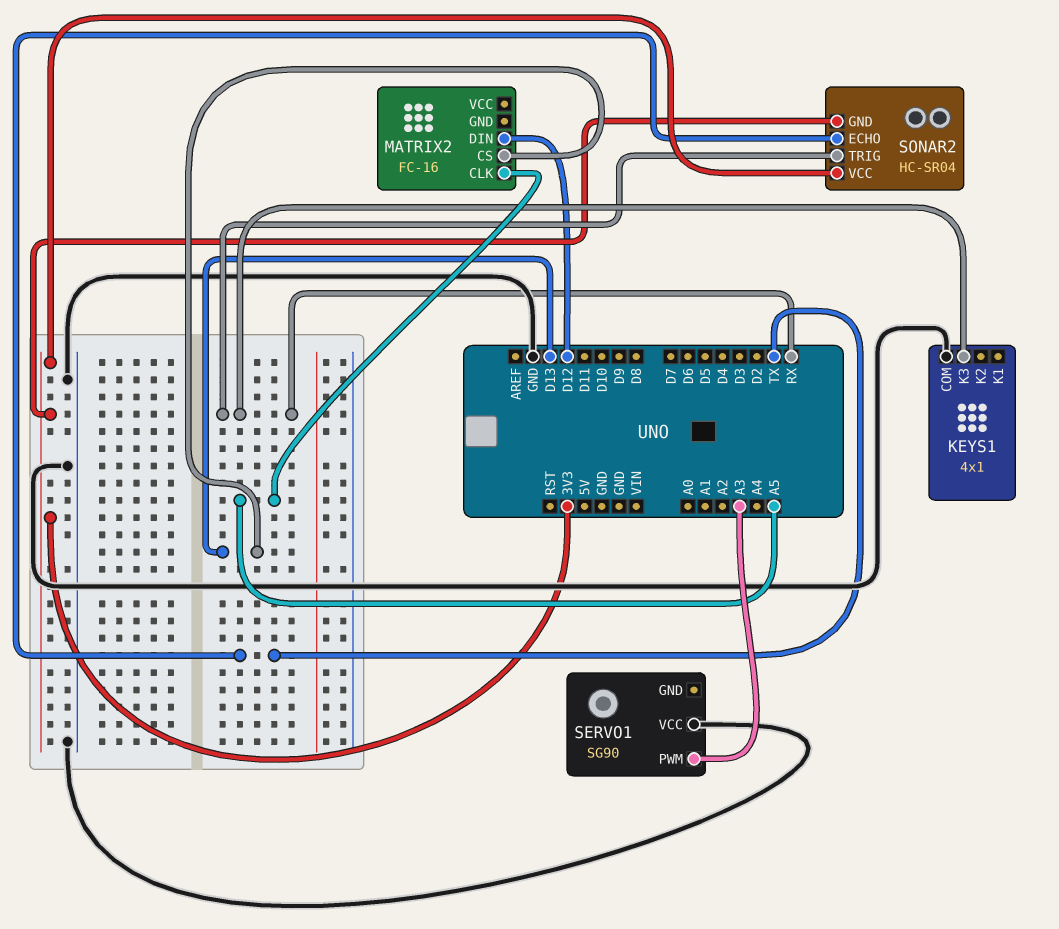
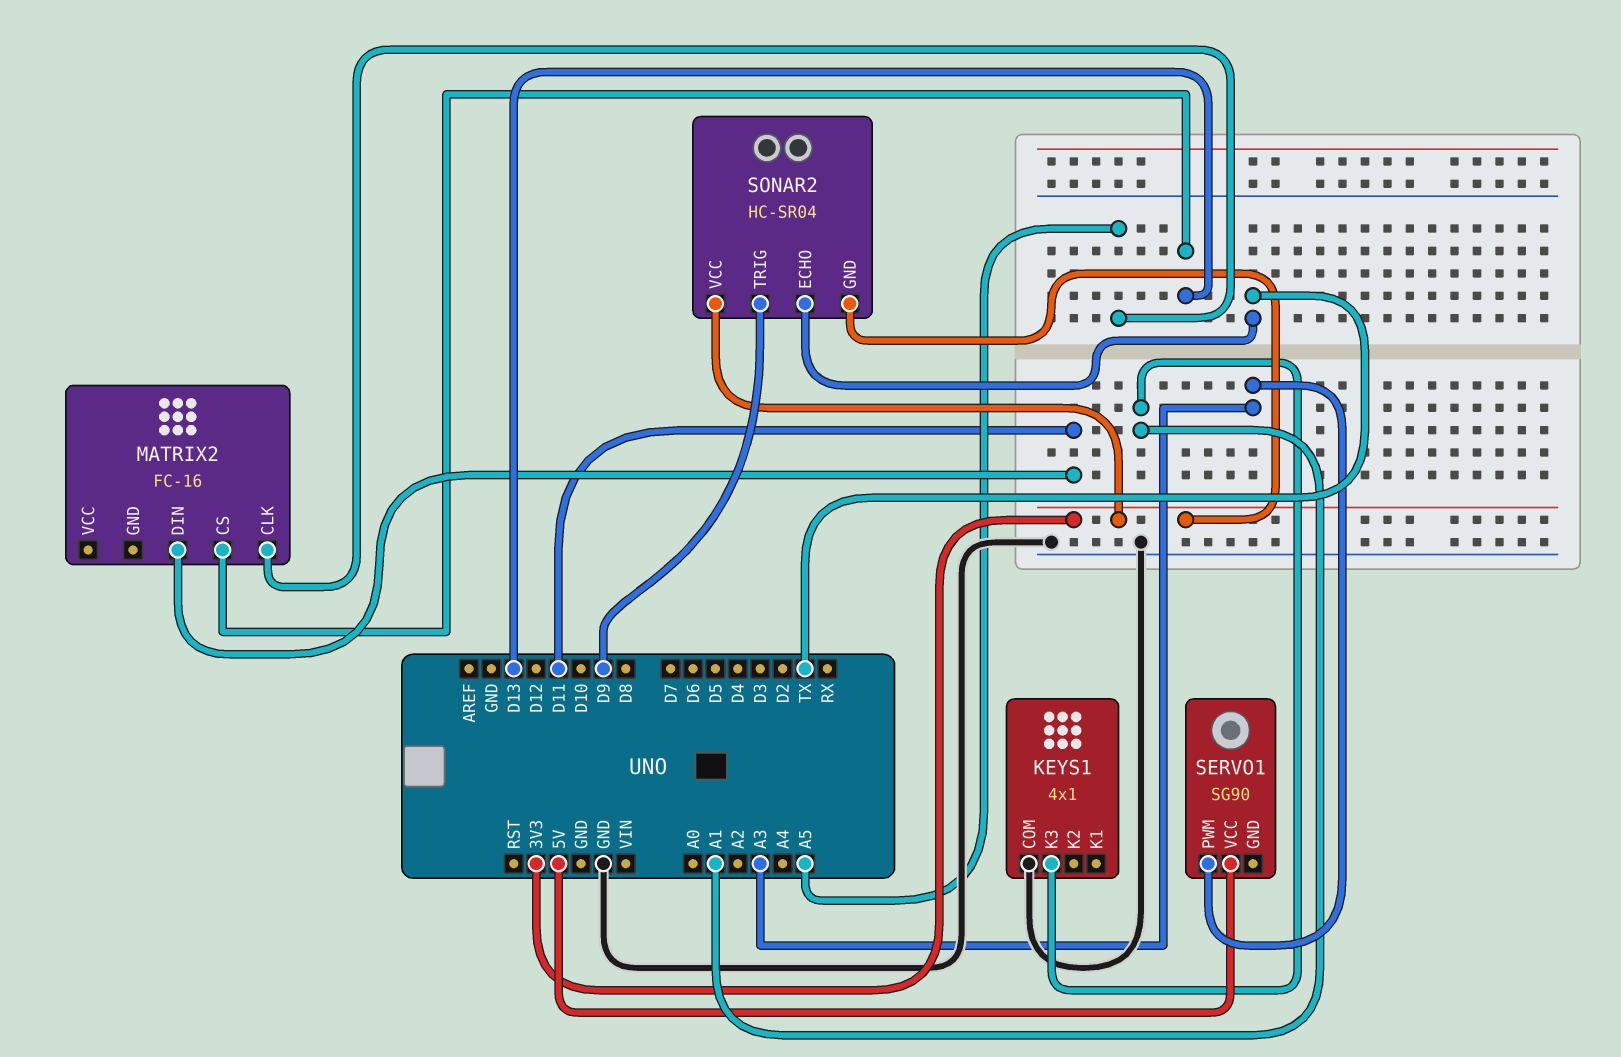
KEYS1 pin K3: RX -> A1
MATRIX2 pin DIN: D12 -> D11
SERVO1 pin VCC: GND -> 5V
SONAR2 pin TRIG: RX -> D9

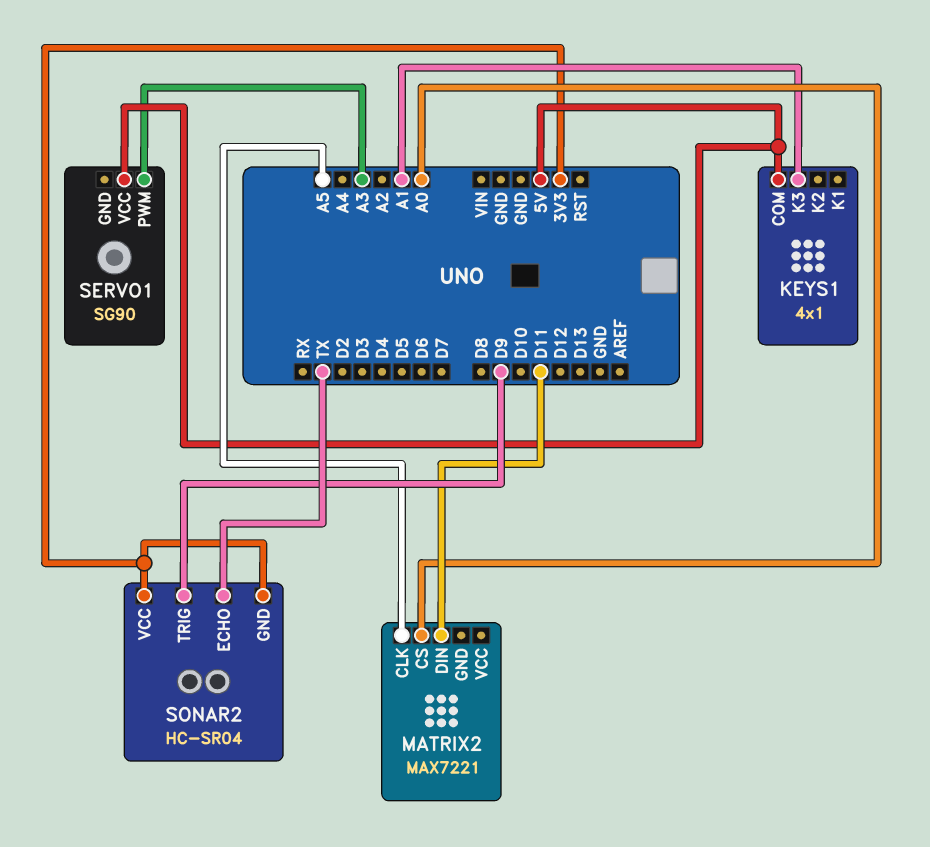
KEYS1 pin COM: GND -> 5V
MATRIX2: FC-16 -> MAX7221
MATRIX2 pin CS: D13 -> A0

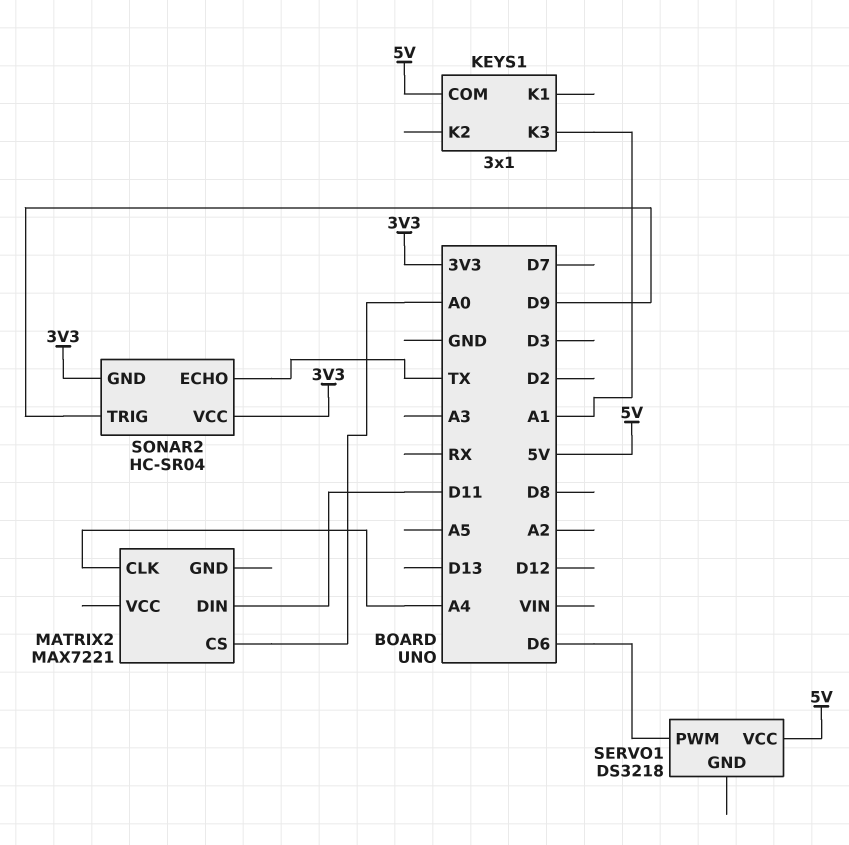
KEYS1: 4x1 -> 3x1
MATRIX2 pin CLK: A5 -> A4
SERVO1: SG90 -> DS3218
SERVO1 pin PWM: A3 -> D6

